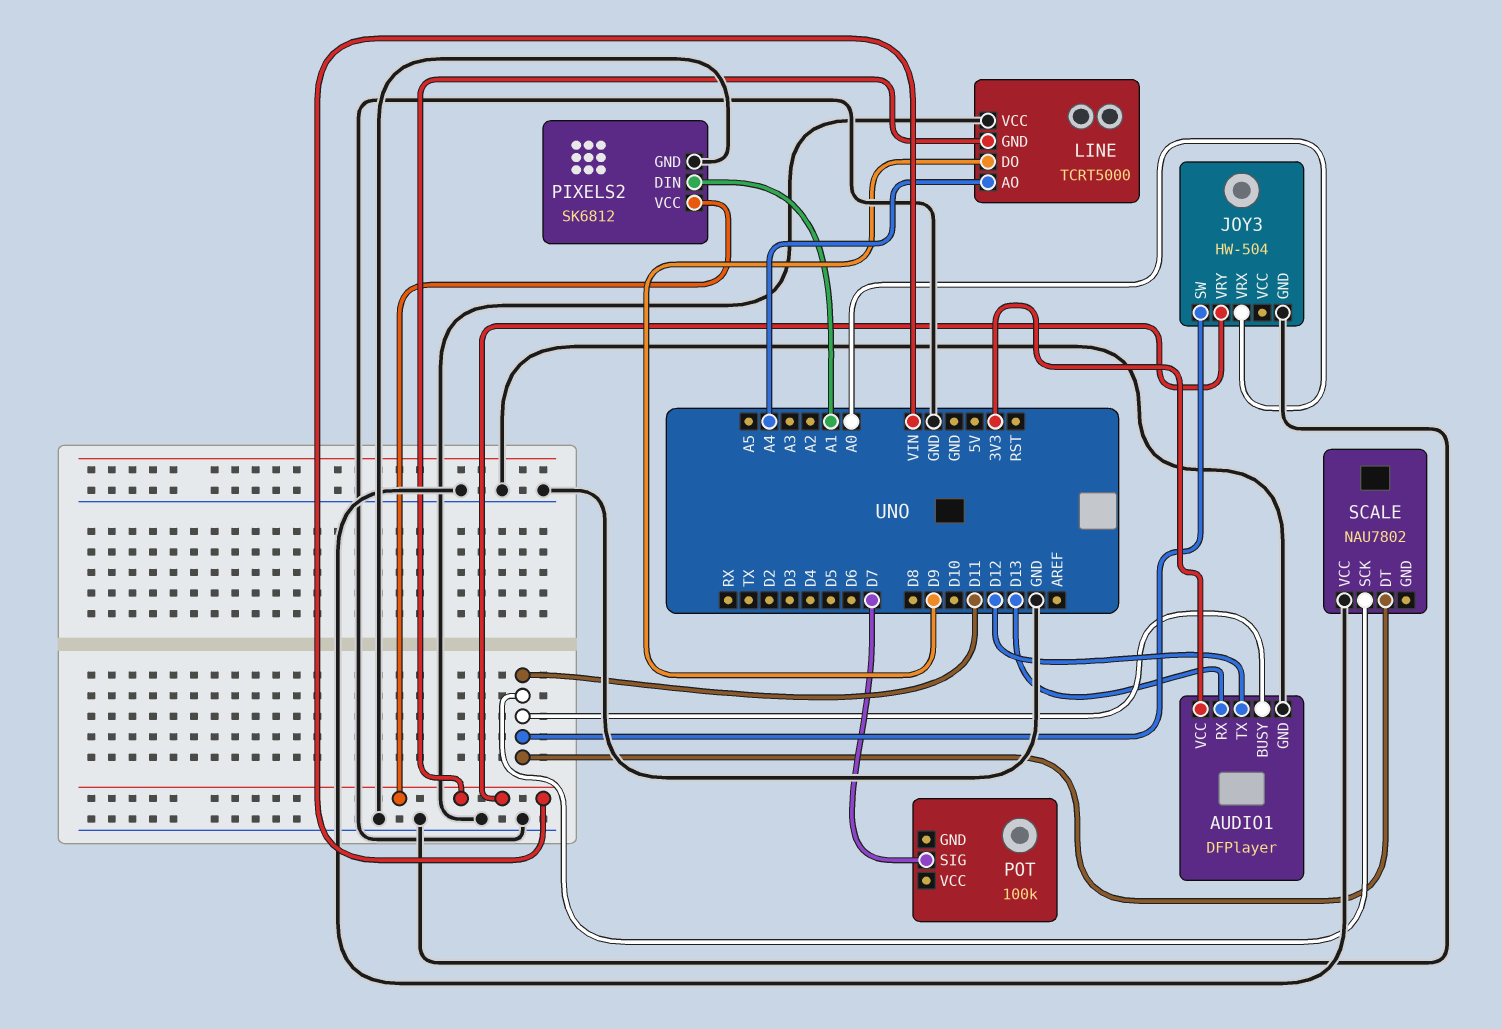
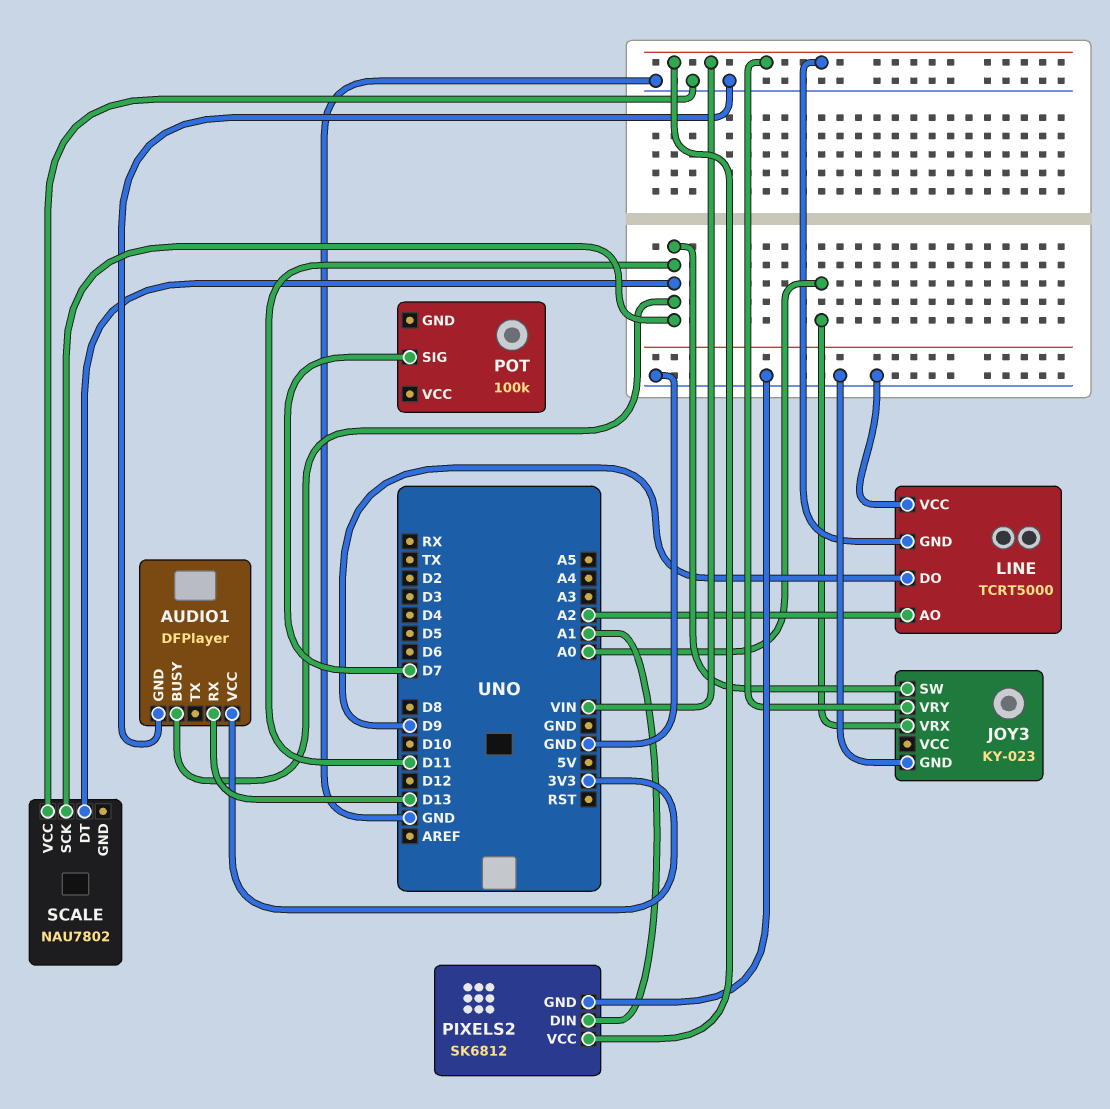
AUDIO1 pin TX: D12 -> none
JOY3: HW-504 -> KY-023
LINE pin AO: A4 -> A2

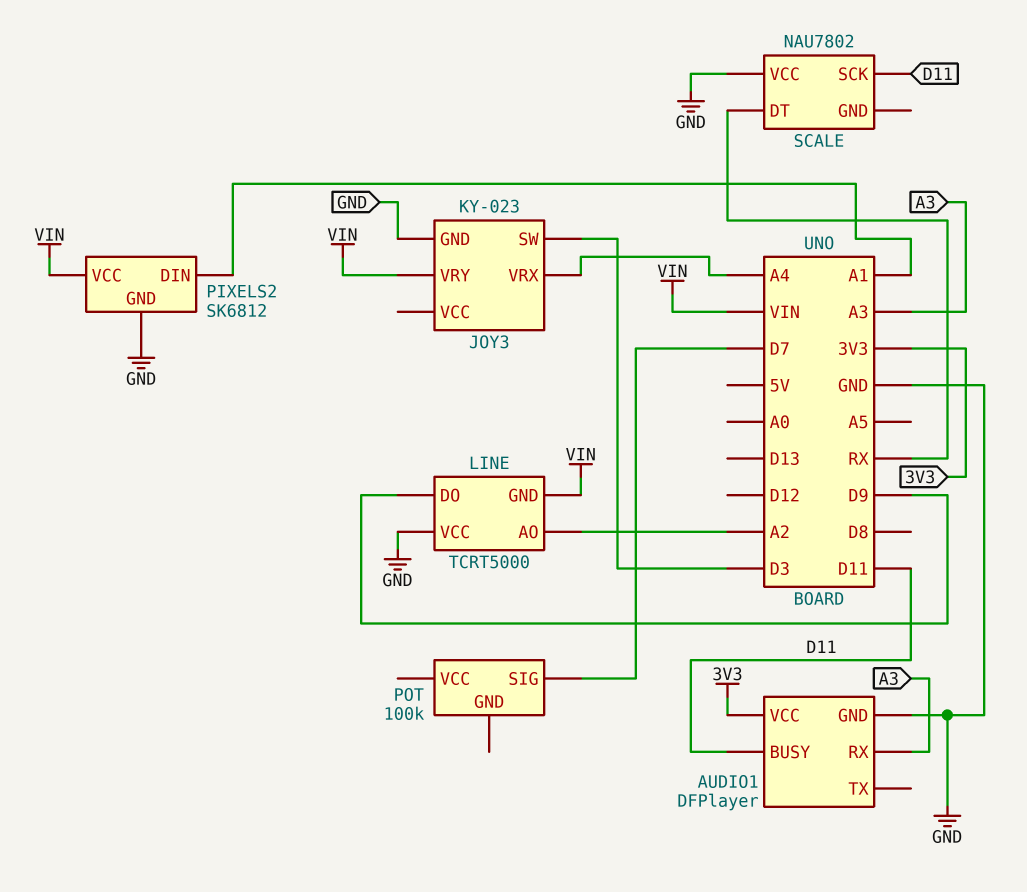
AUDIO1 pin RX: D13 -> A3
JOY3 pin SW: D11 -> D3
JOY3 pin VRX: A0 -> A4
SCALE pin DT: D11 -> RX

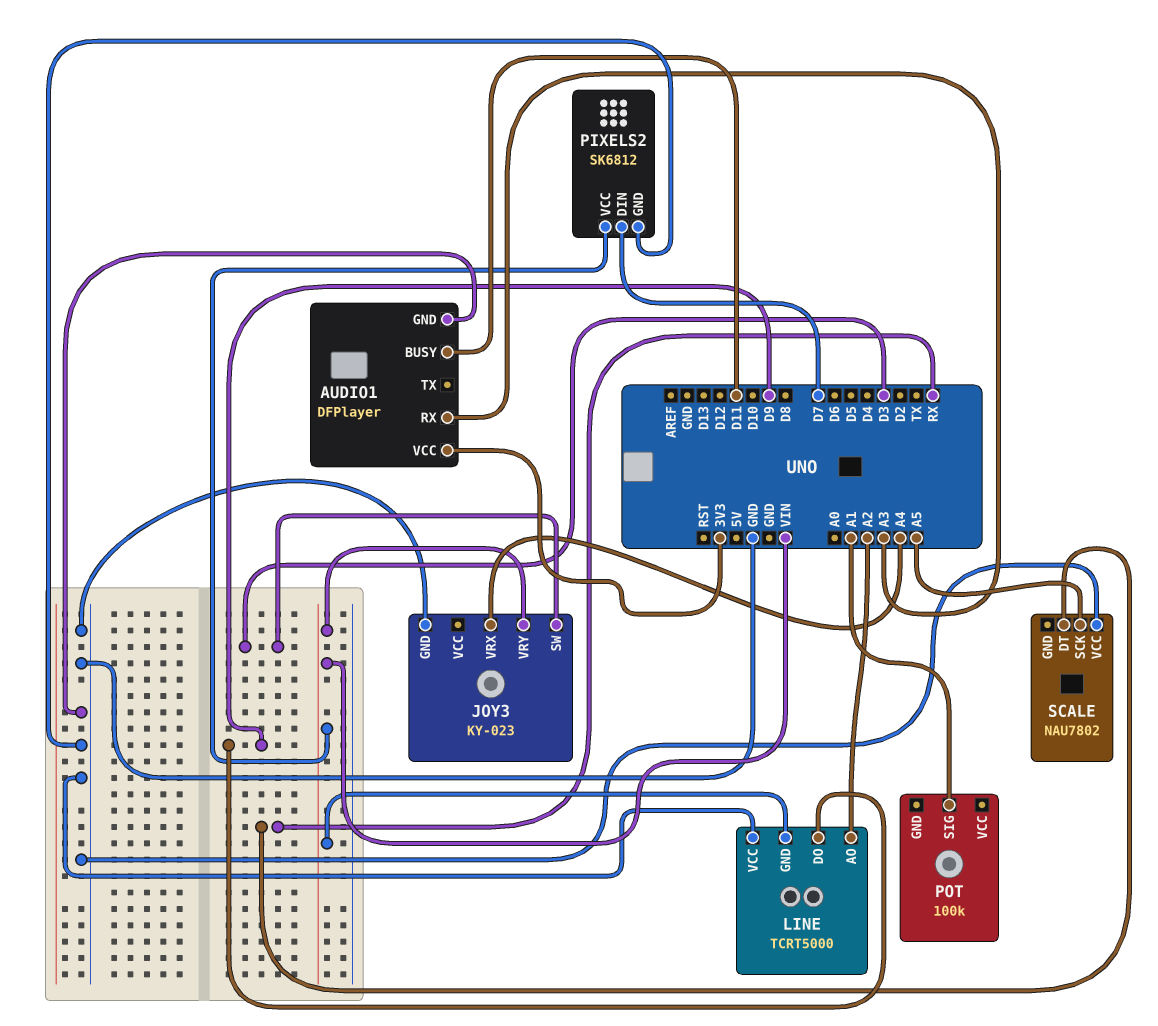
PIXELS2 pin DIN: A1 -> D7
POT pin SIG: D7 -> A1
SCALE pin SCK: D11 -> A5

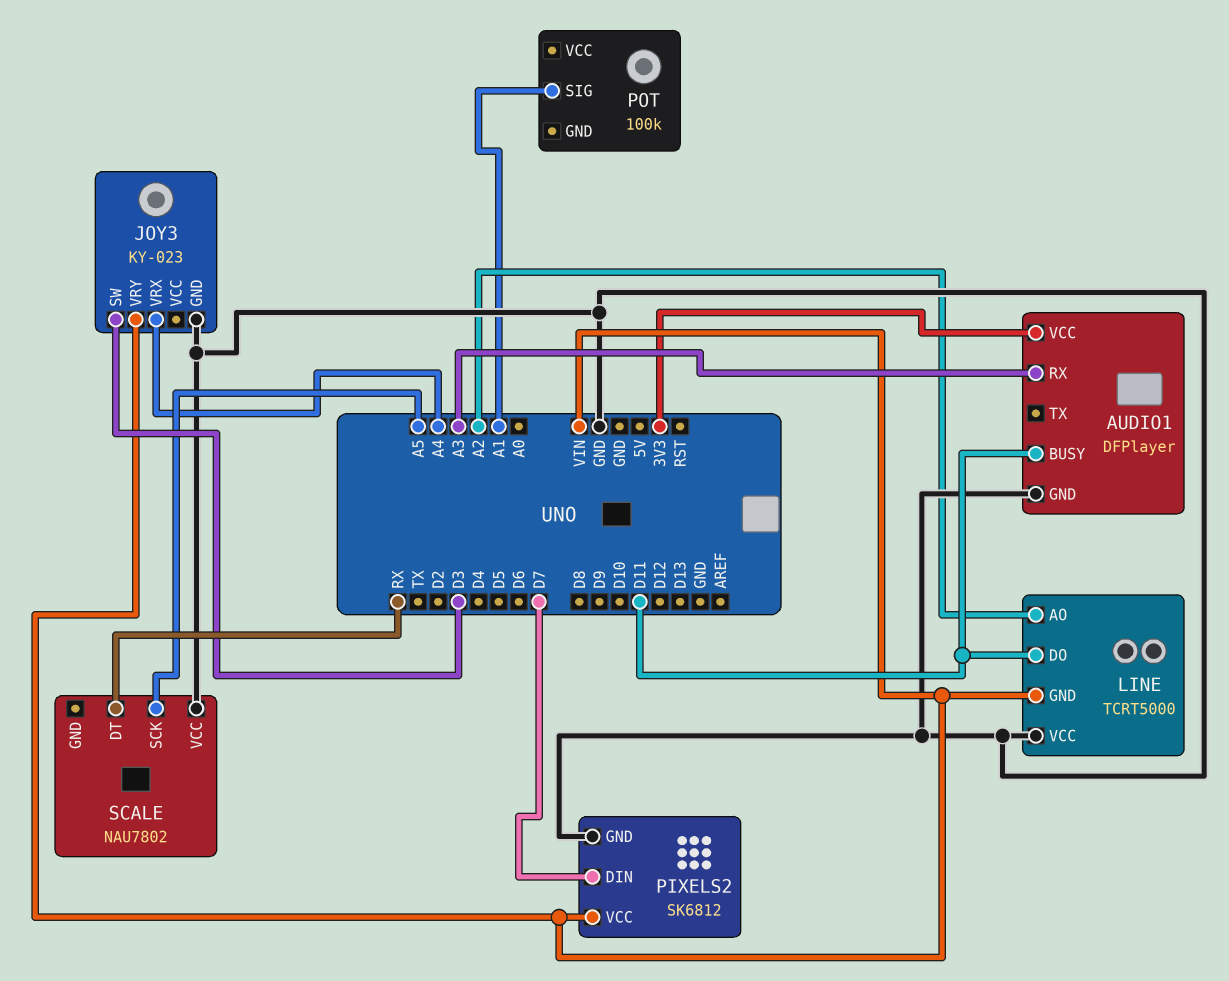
LINE pin DO: D9 -> D11

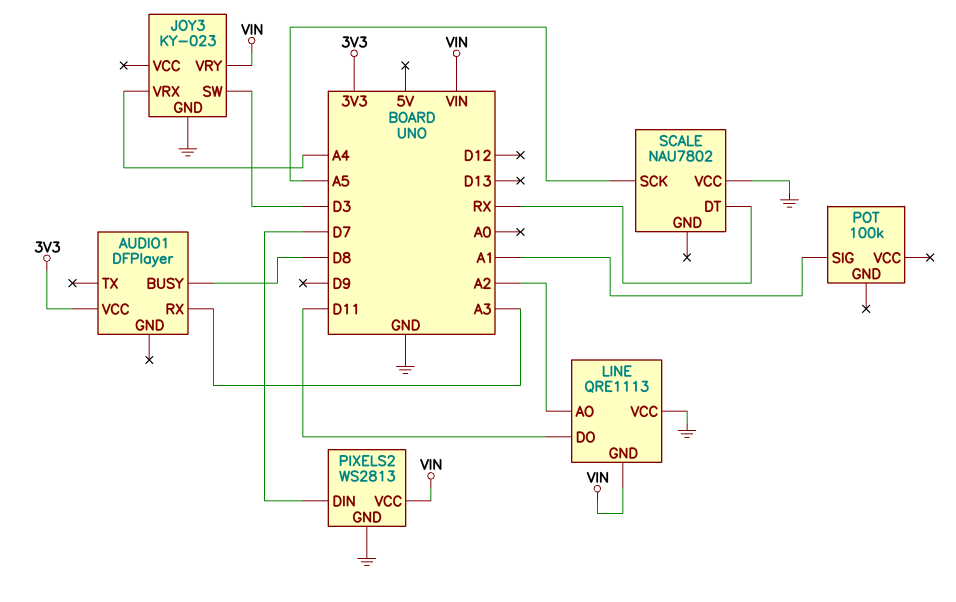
AUDIO1 pin BUSY: D11 -> D8
AUDIO1 pin GND: GND -> none
LINE: TCRT5000 -> QRE1113
PIXELS2: SK6812 -> WS2813

